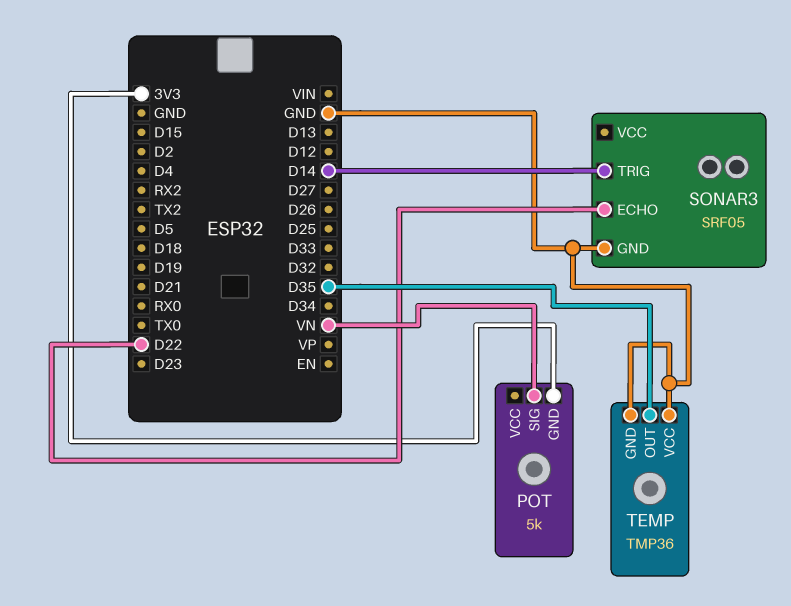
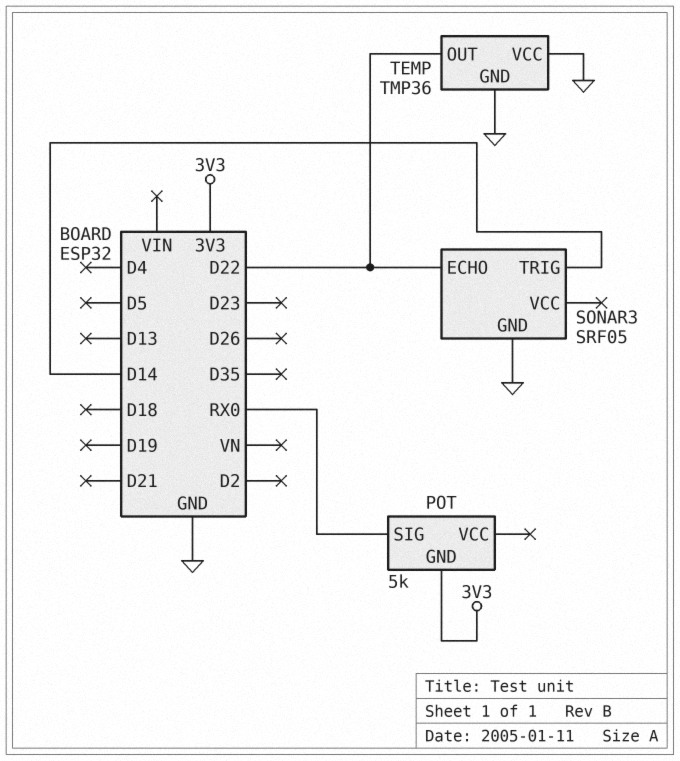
POT pin SIG: VN -> RX0
TEMP pin OUT: D35 -> D22

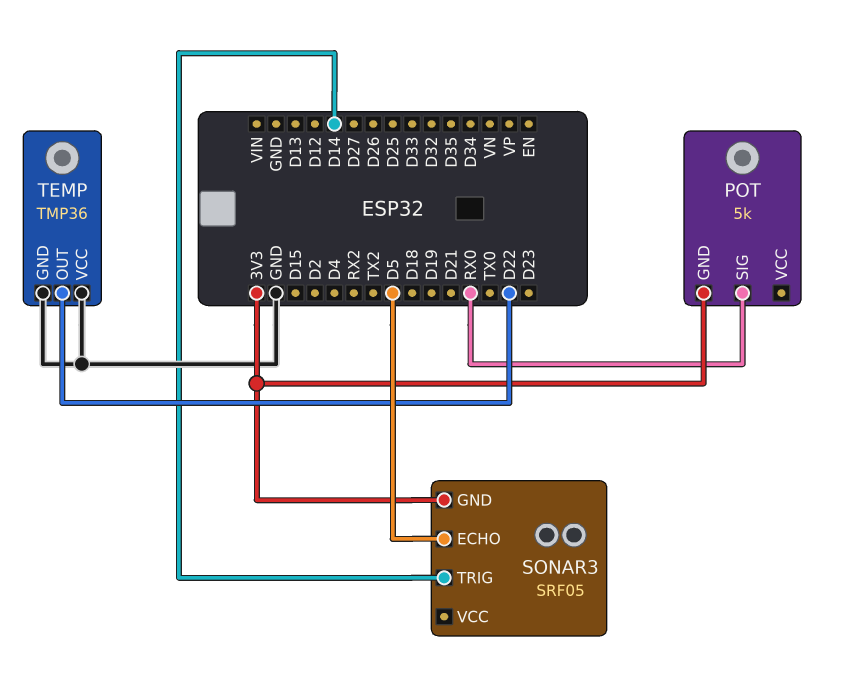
SONAR3 pin ECHO: D22 -> D5
SONAR3 pin GND: GND -> 3V3

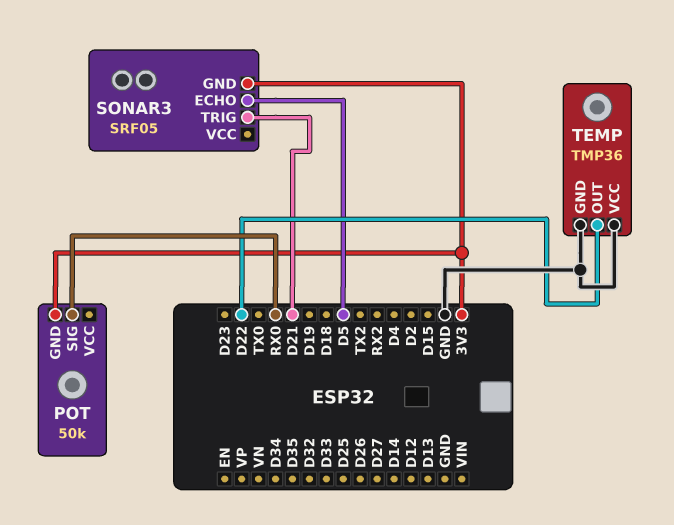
POT: 5k -> 50k
SONAR3 pin TRIG: D14 -> D21

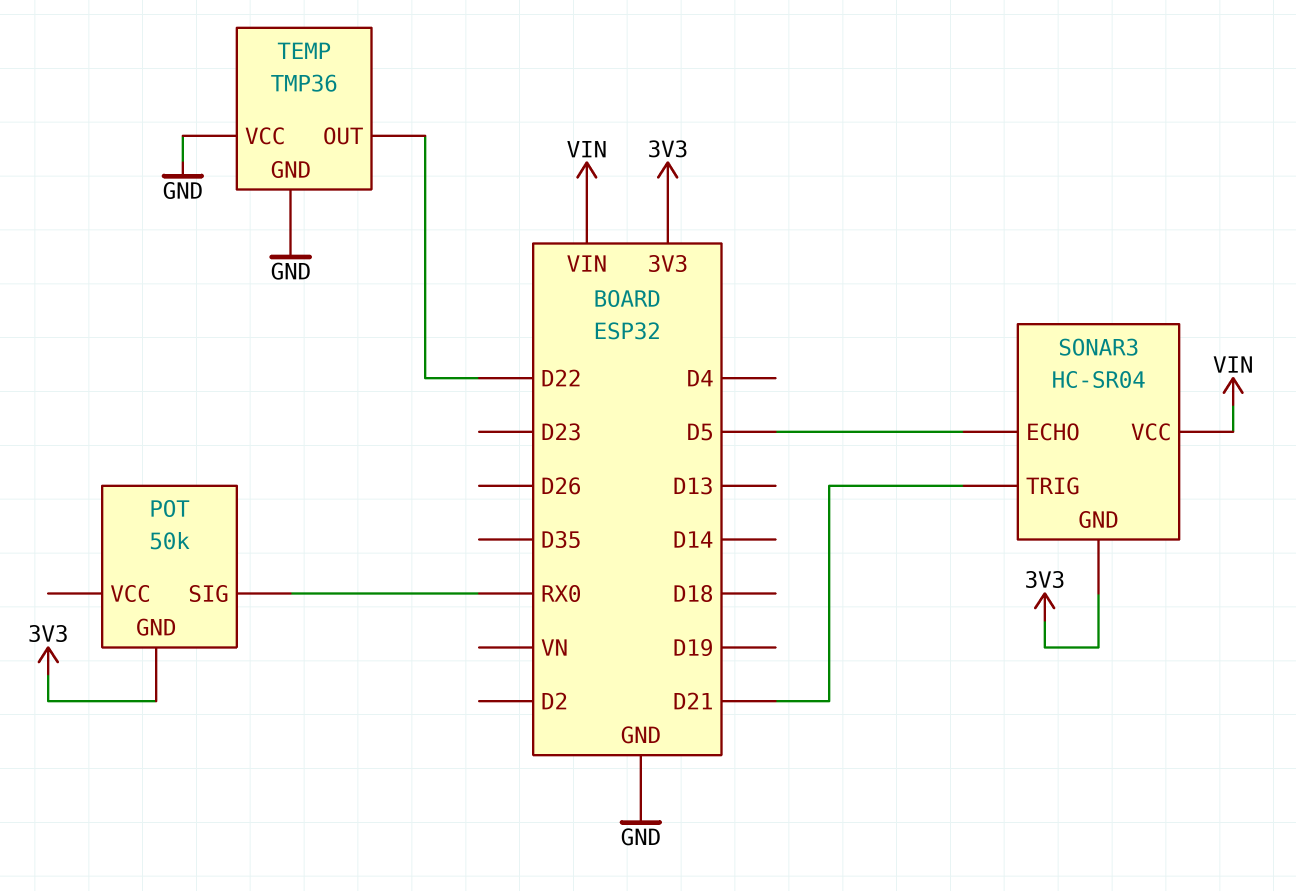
SONAR3: SRF05 -> HC-SR04
SONAR3 pin VCC: none -> VIN

